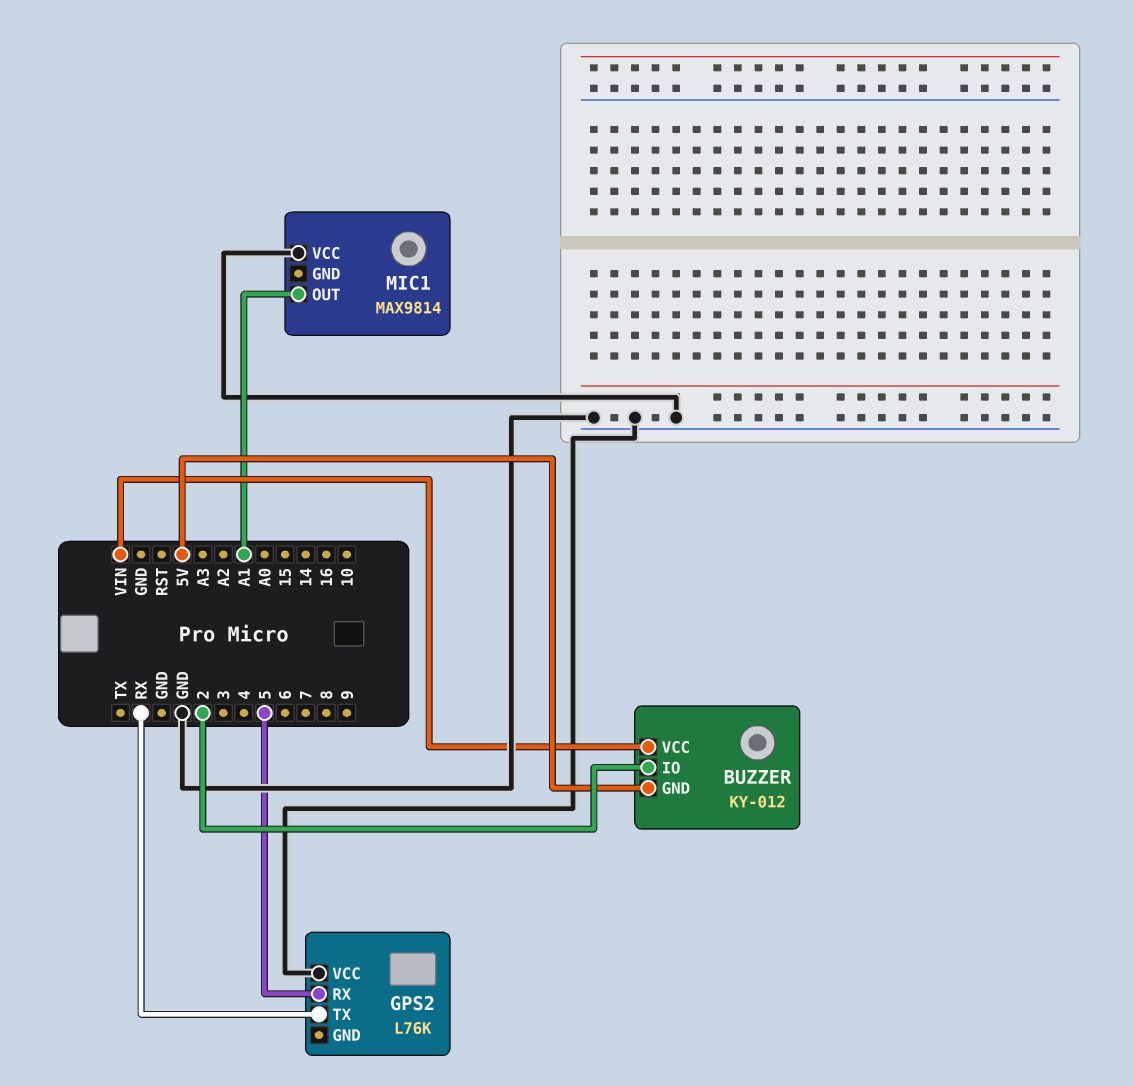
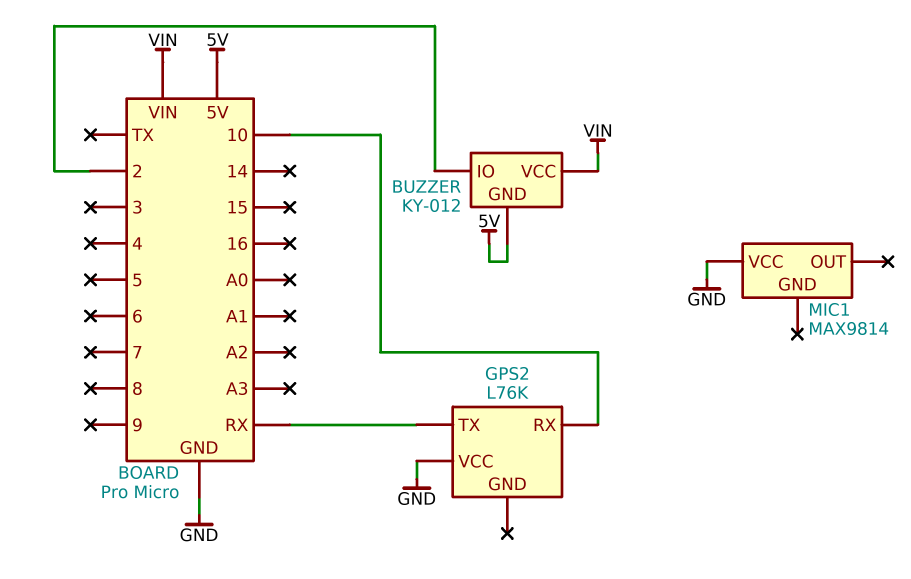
GPS2 pin RX: 5 -> 10
MIC1 pin OUT: A1 -> none

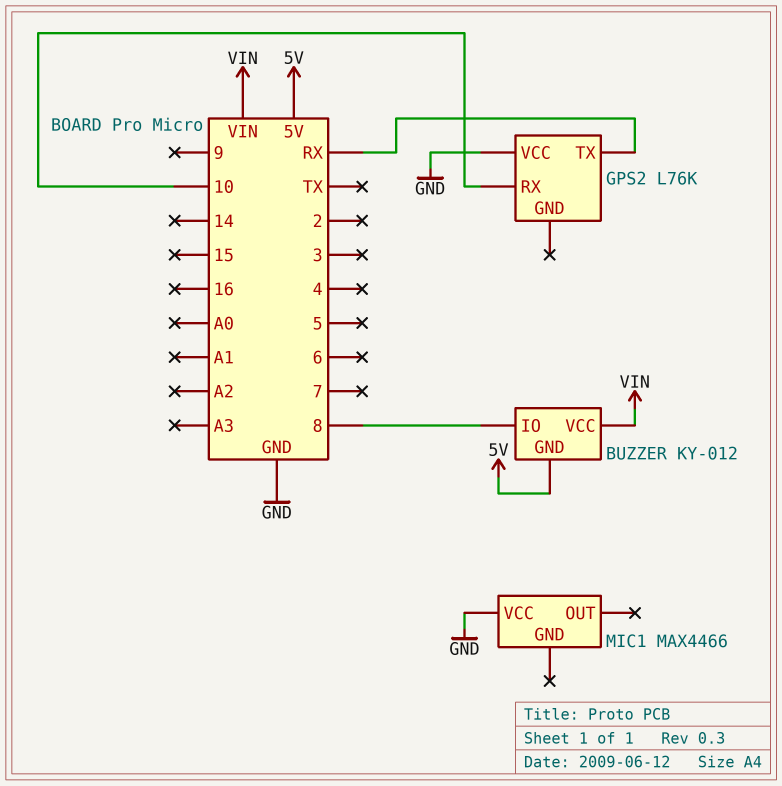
BUZZER pin IO: 2 -> 8
MIC1: MAX9814 -> MAX4466

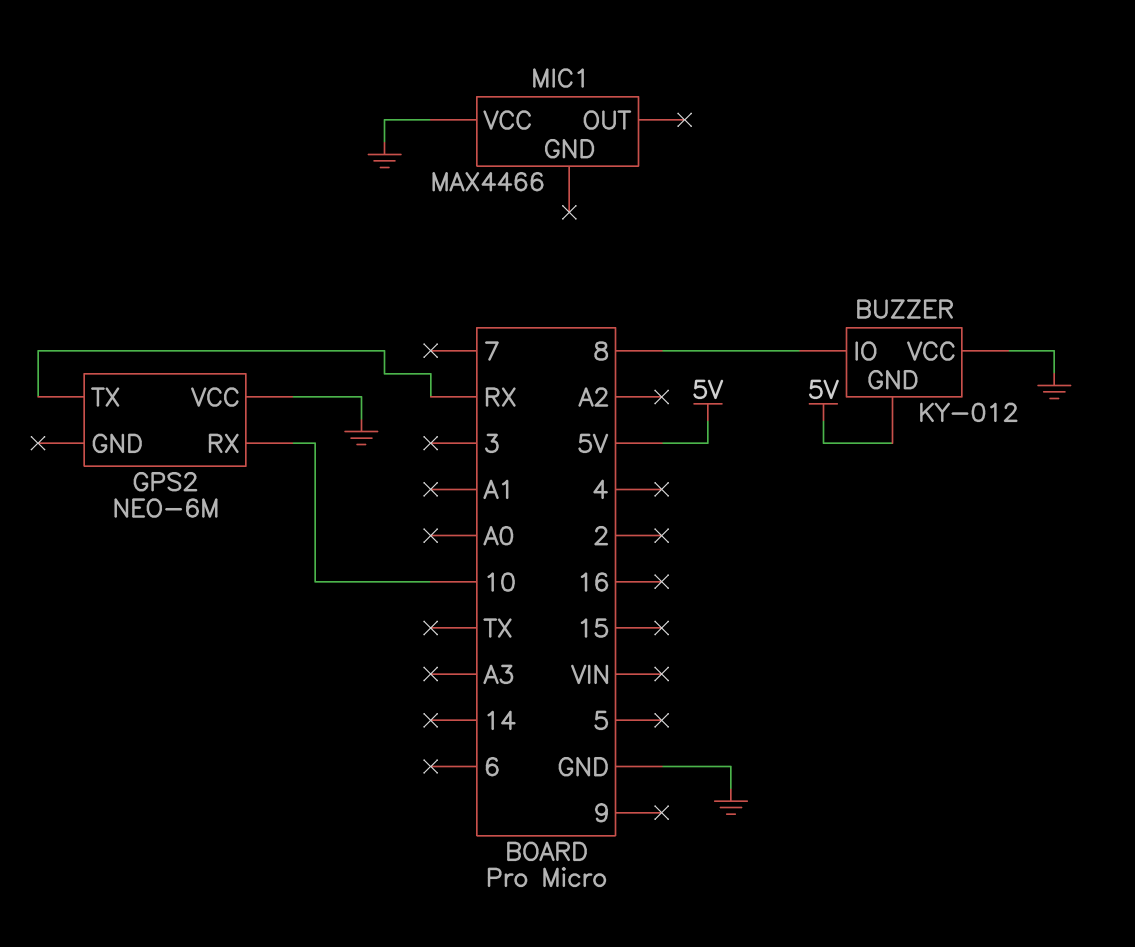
BUZZER pin VCC: VIN -> GND
GPS2: L76K -> NEO-6M

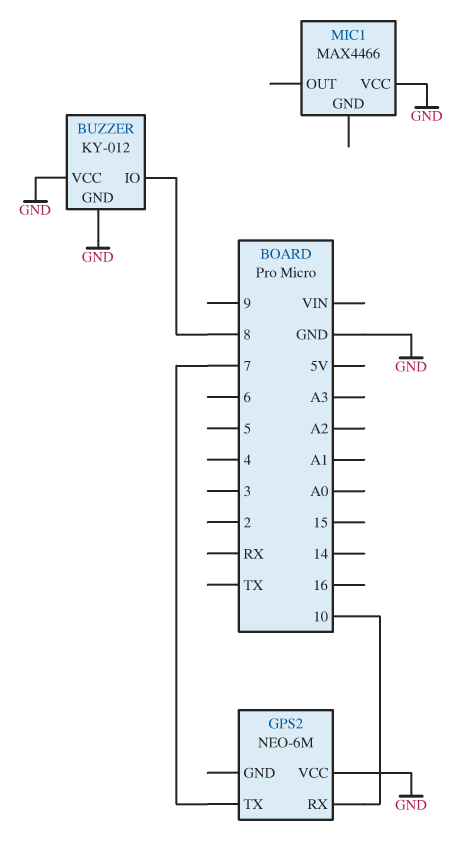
BUZZER pin GND: 5V -> GND
GPS2 pin TX: RX -> 7

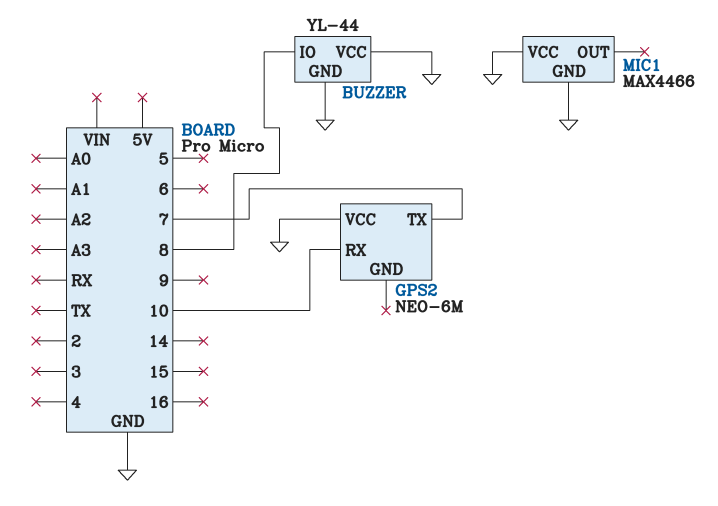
BUZZER: KY-012 -> YL-44
MIC1 pin GND: none -> GND

